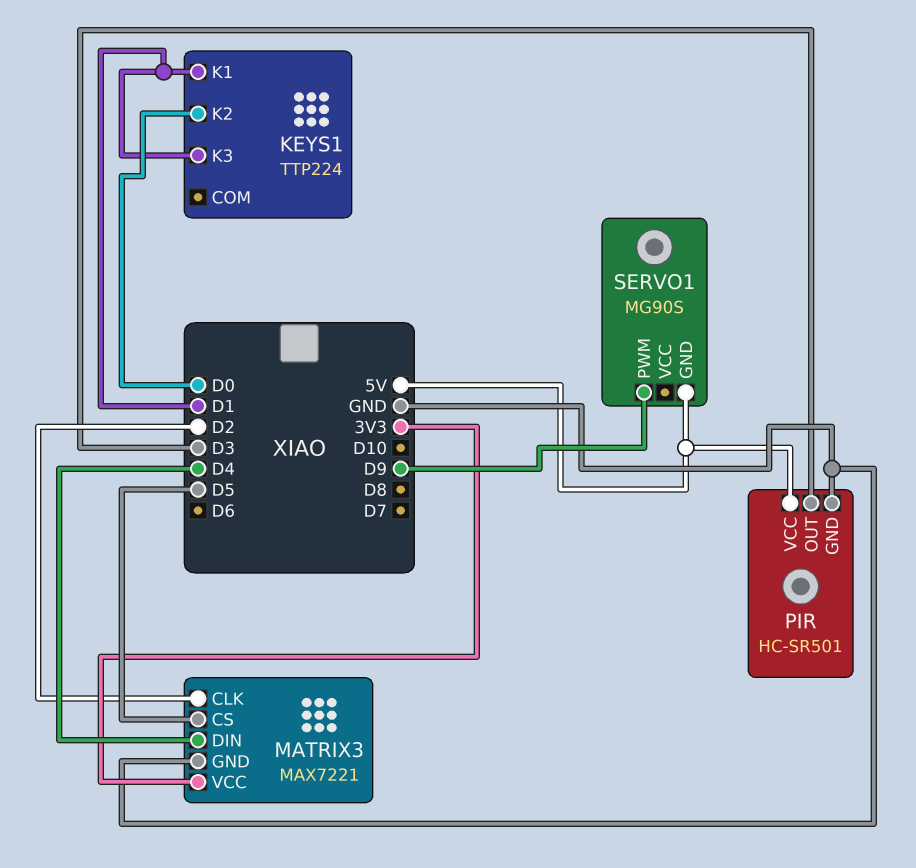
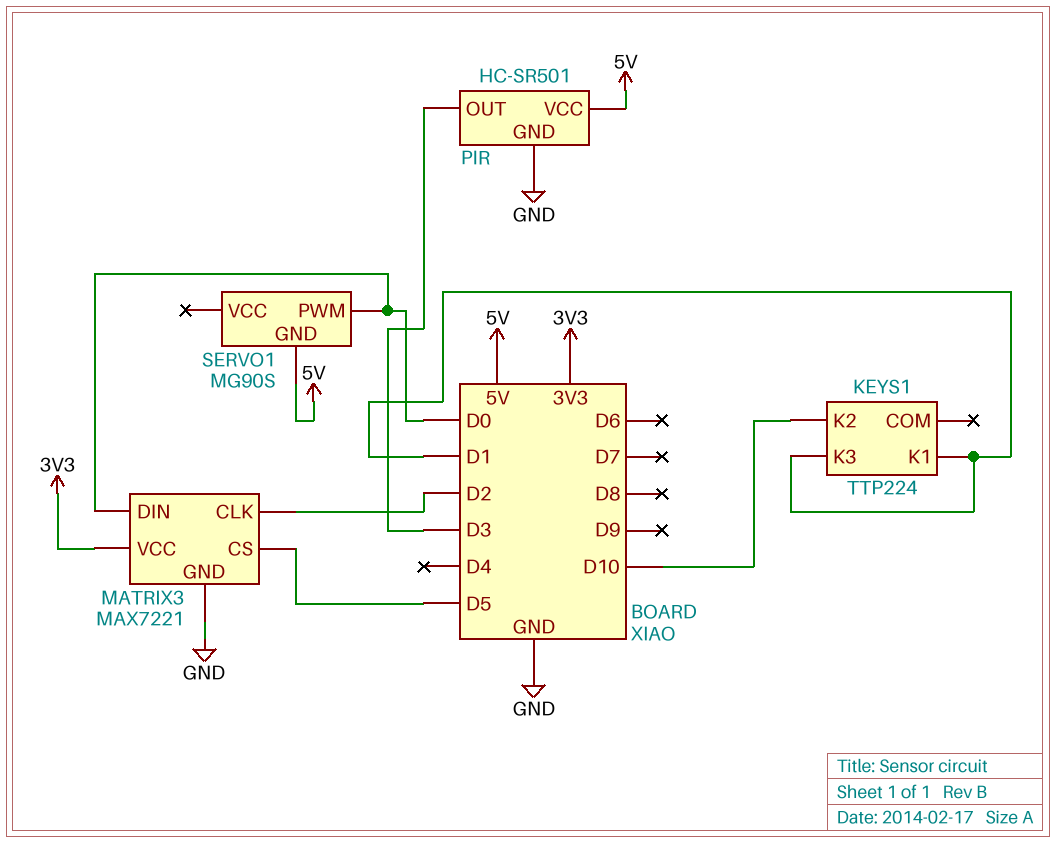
KEYS1 pin K2: D0 -> D10
MATRIX3 pin DIN: D4 -> D0
SERVO1 pin PWM: D9 -> D0

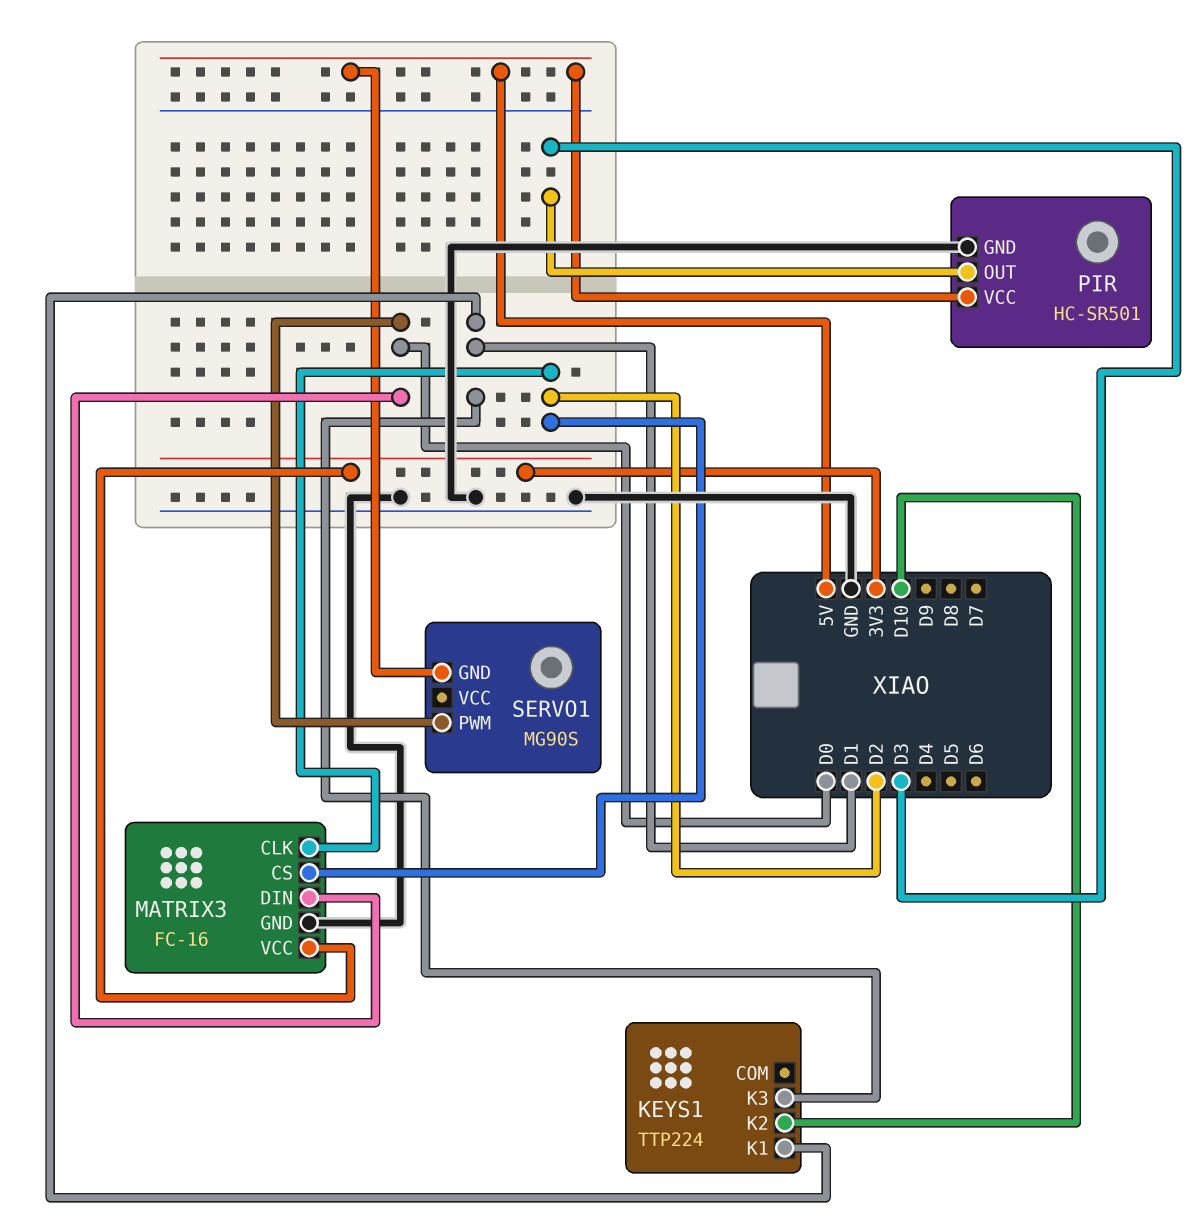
MATRIX3: MAX7221 -> FC-16
MATRIX3 pin CS: D5 -> D2

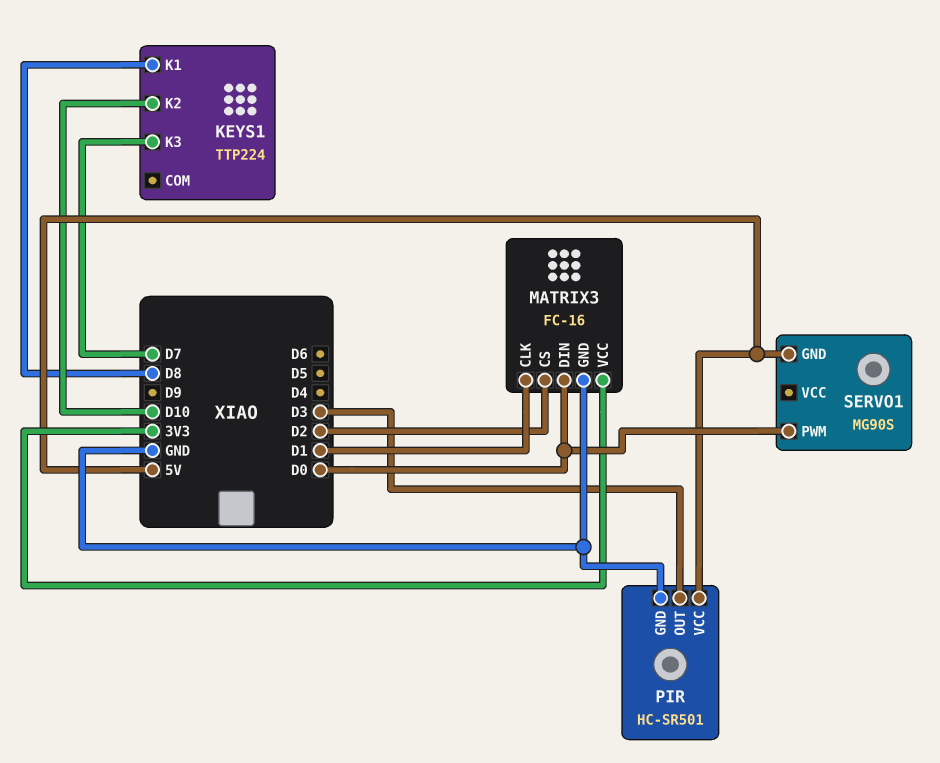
KEYS1 pin K1: D1 -> D8
KEYS1 pin K3: D1 -> D7
MATRIX3 pin CLK: D2 -> D1

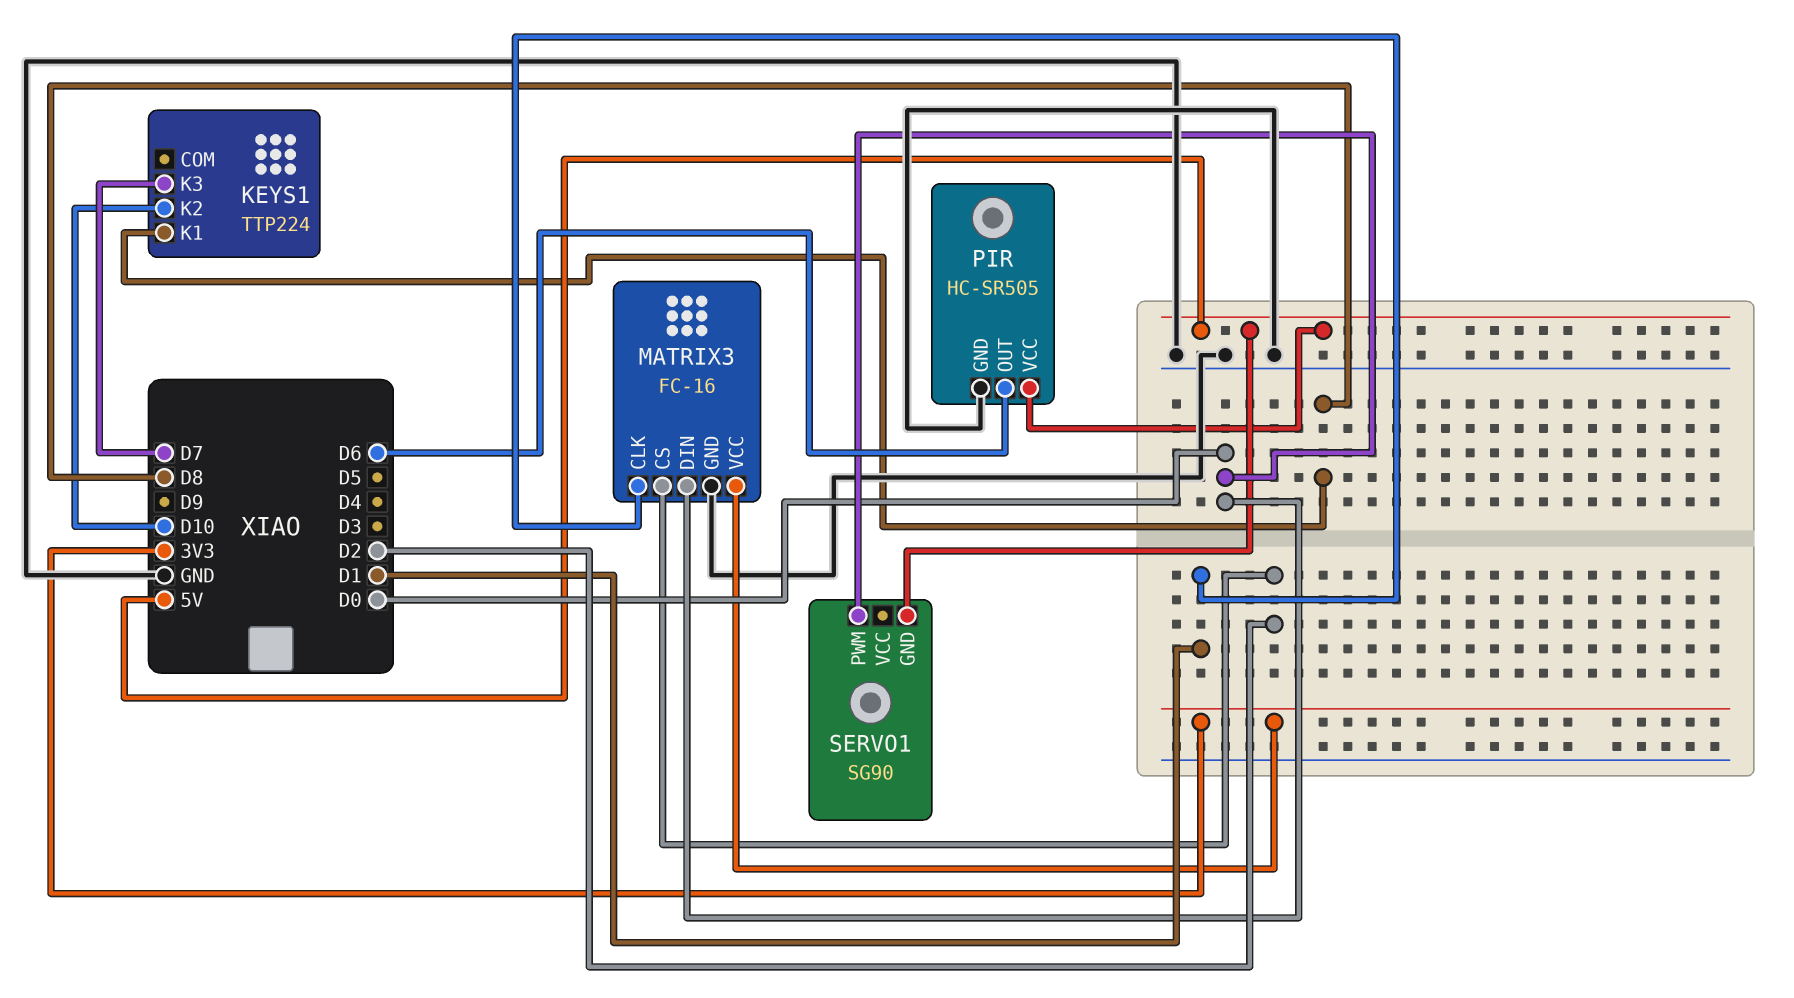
PIR: HC-SR501 -> HC-SR505
PIR pin OUT: D3 -> D6
SERVO1: MG90S -> SG90

